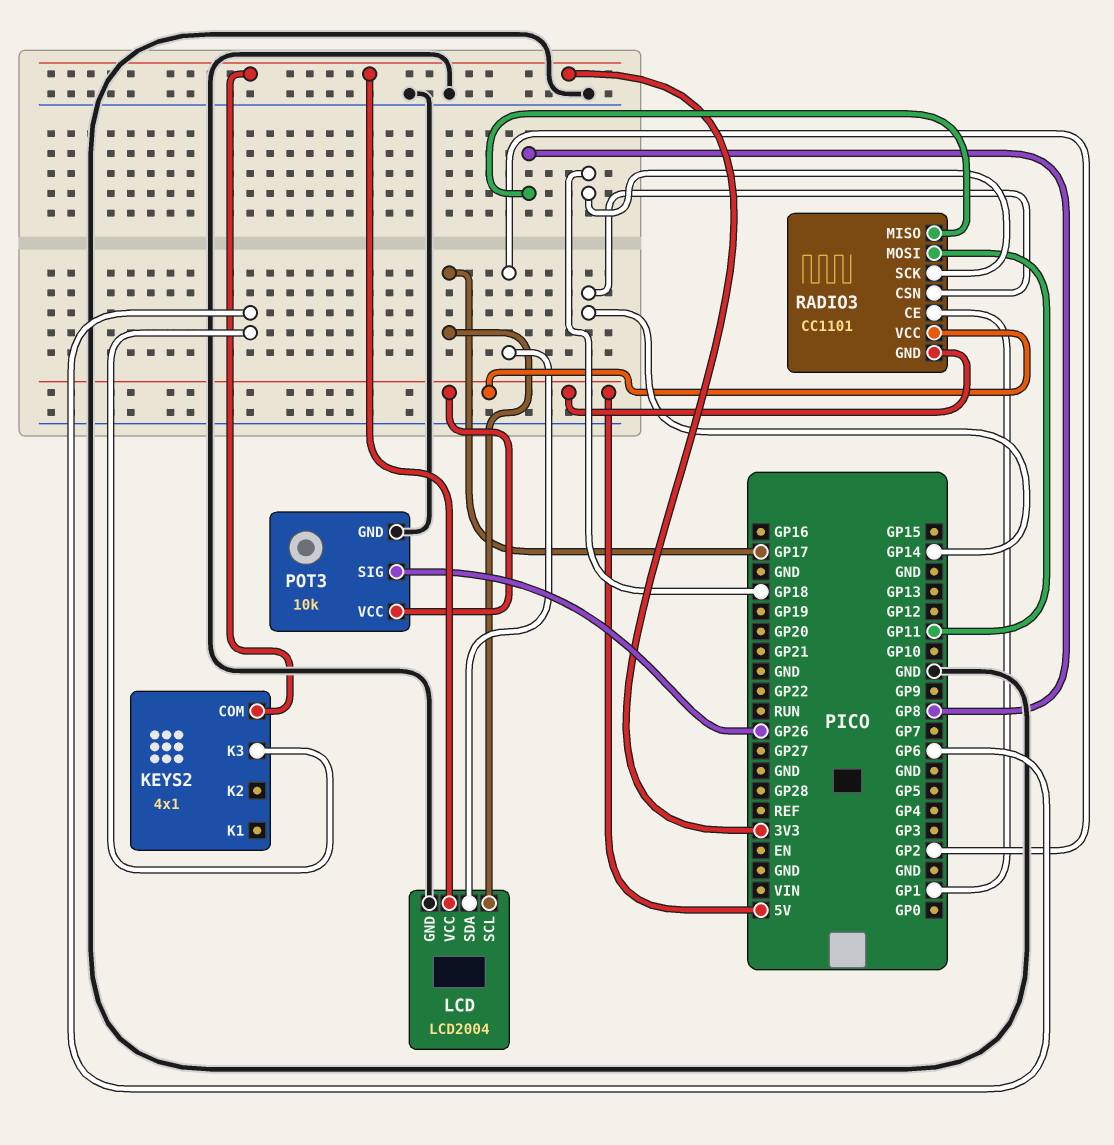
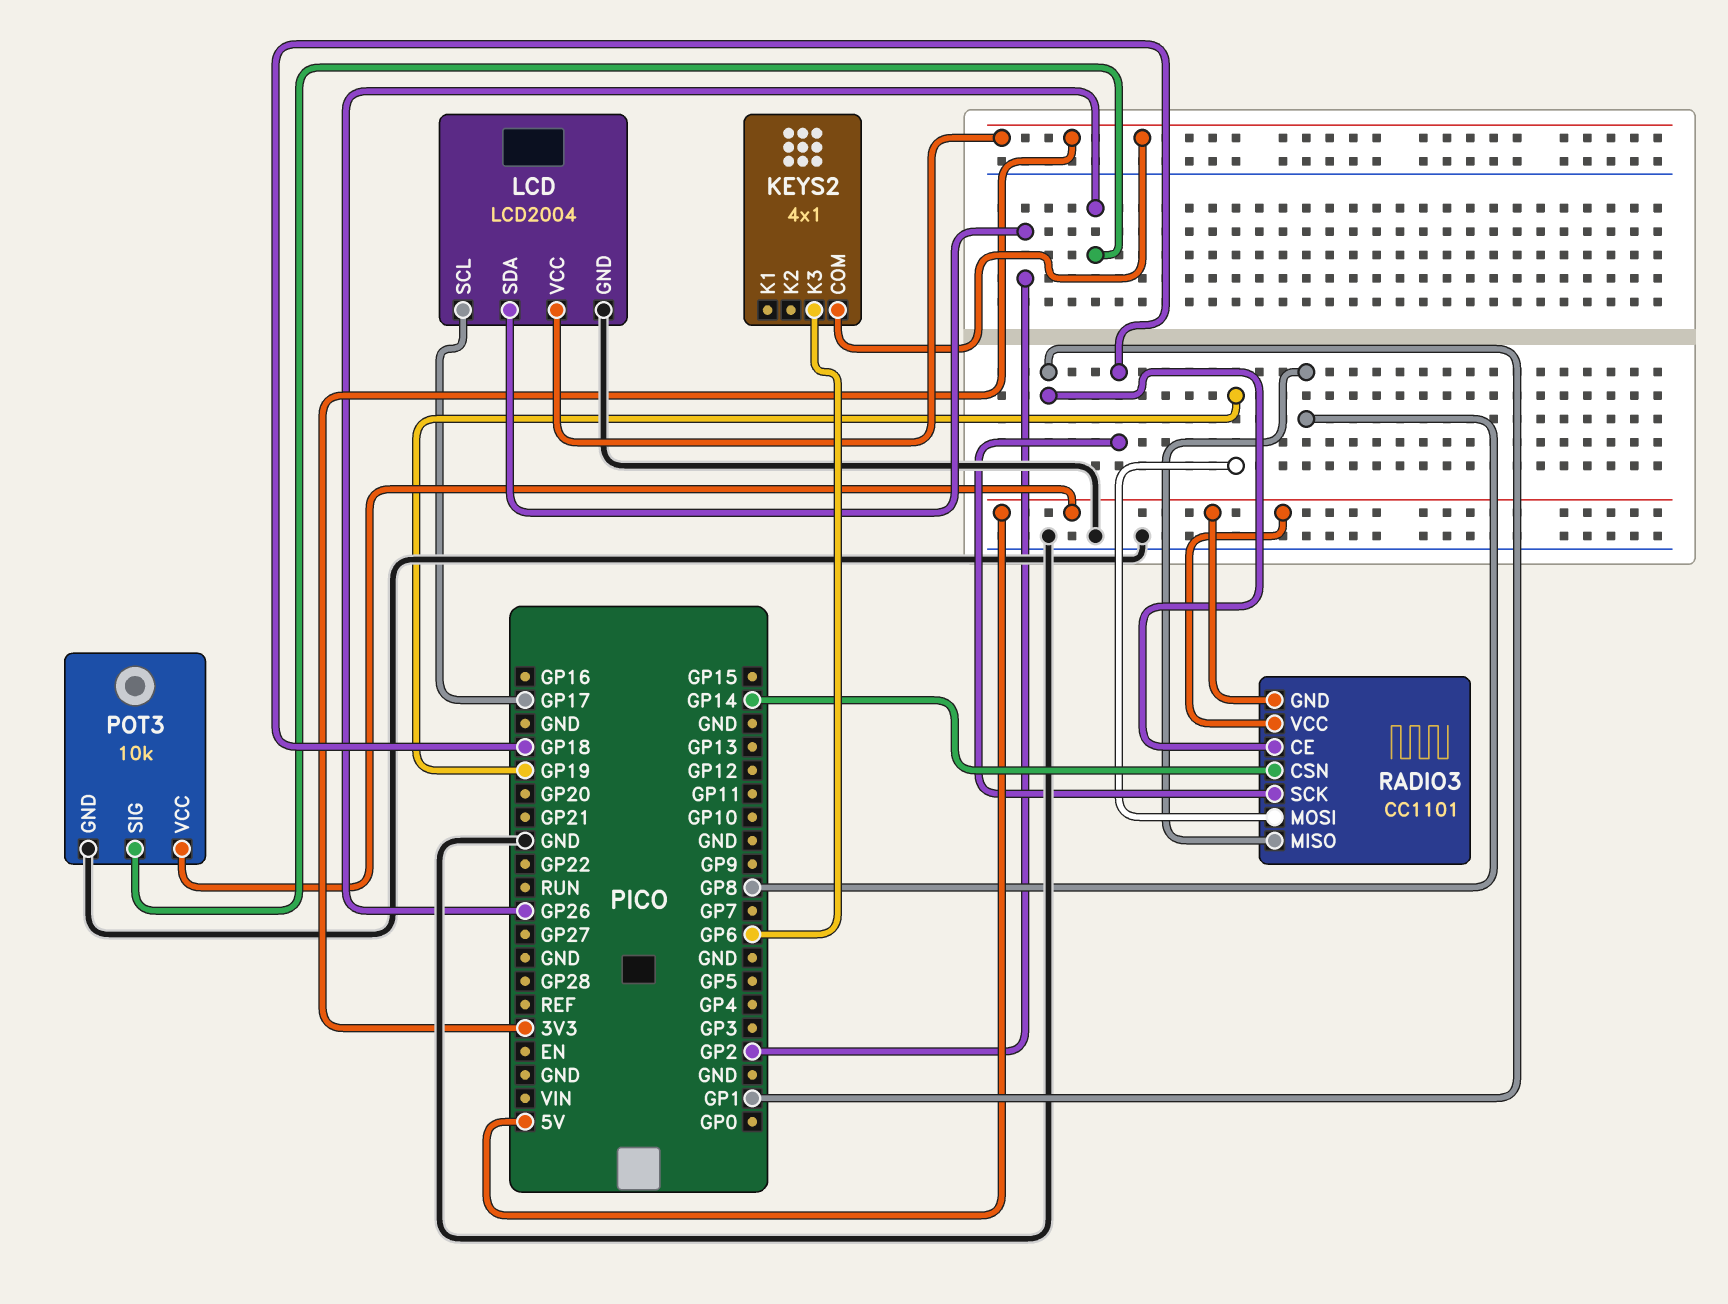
RADIO3 pin MOSI: GP11 -> GP19

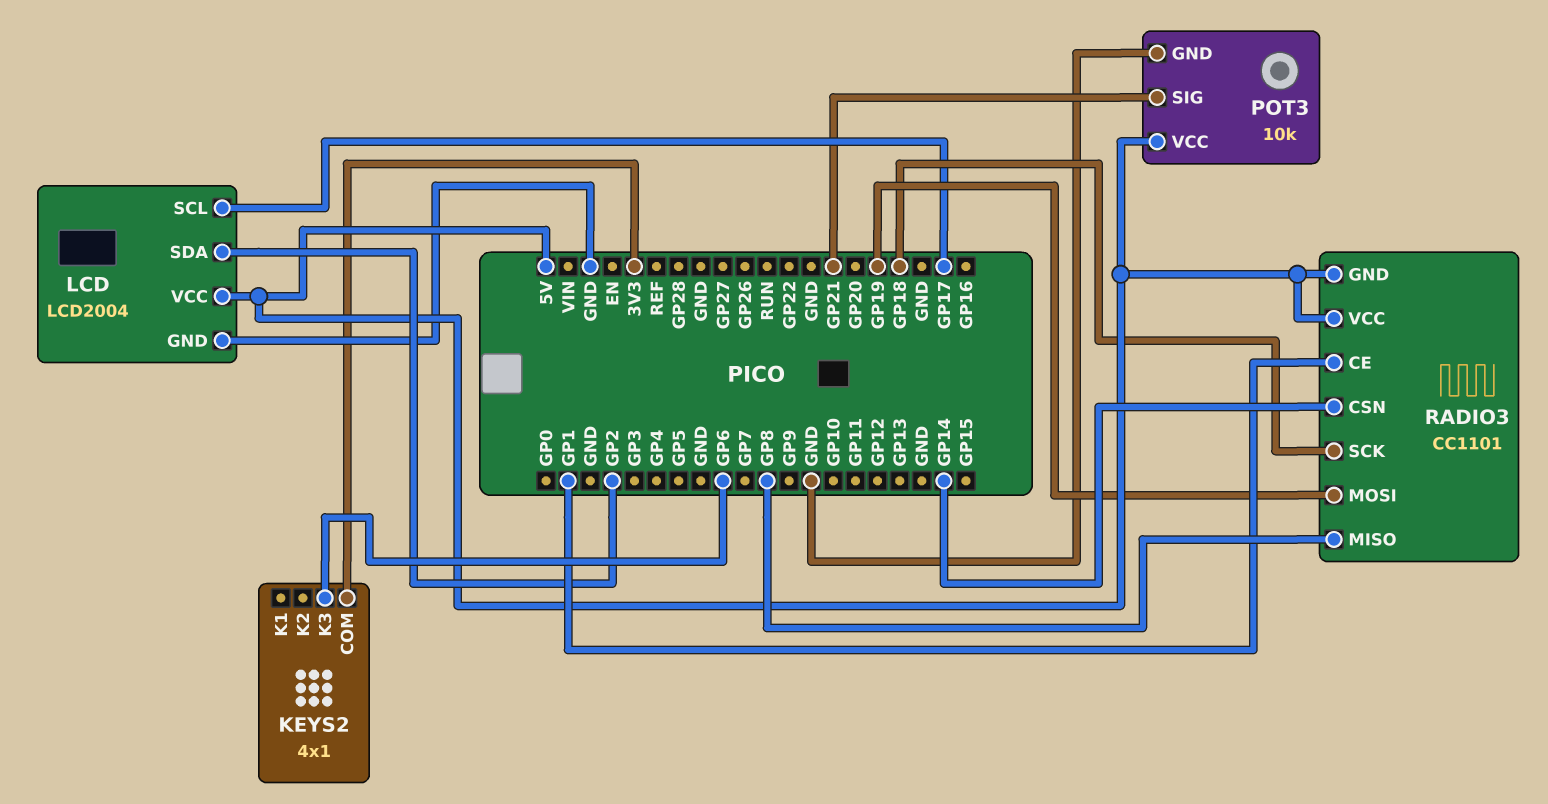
LCD pin VCC: 3V3 -> 5V
POT3 pin SIG: GP26 -> GP21

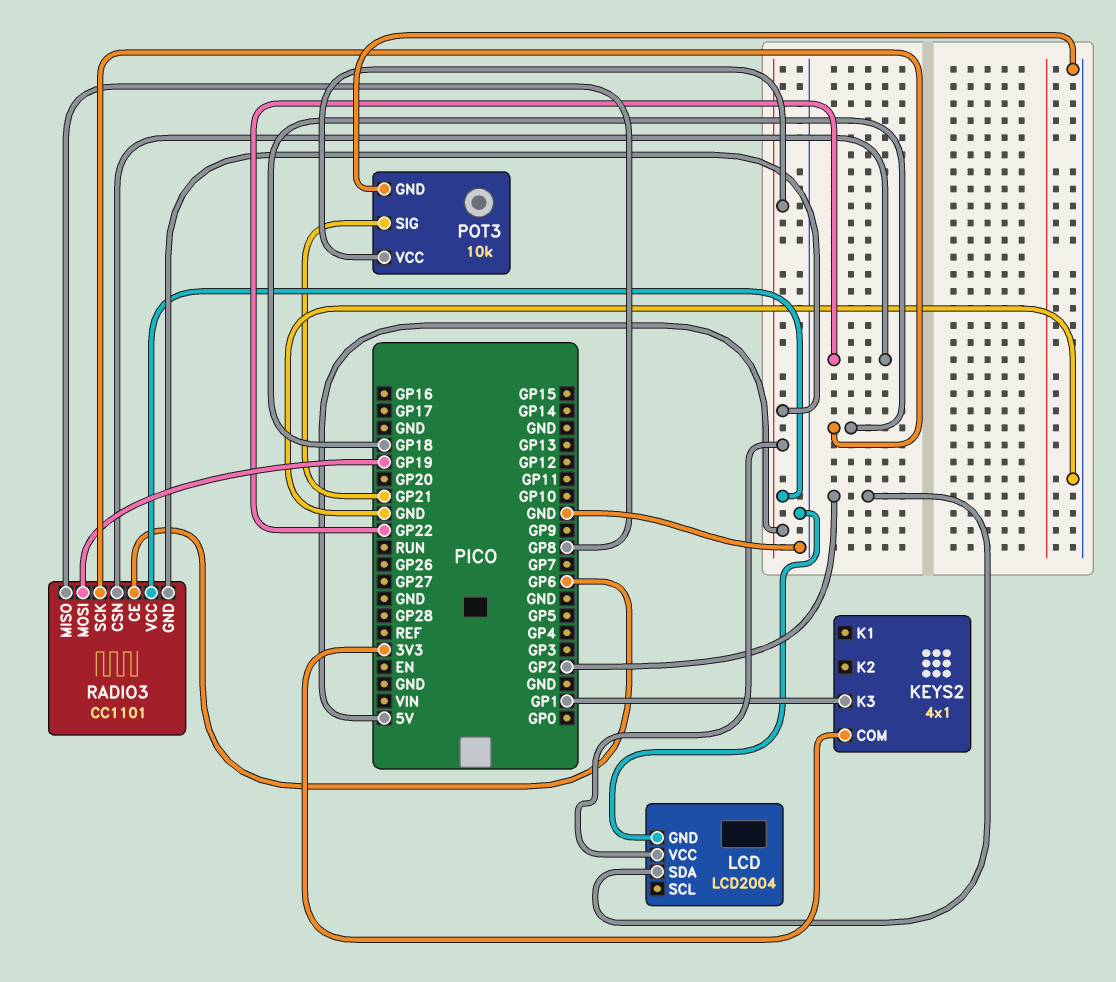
KEYS2 pin K3: GP6 -> GP1
LCD pin SCL: GP17 -> none
RADIO3 pin CE: GP1 -> GP6
RADIO3 pin CSN: GP14 -> GP22

